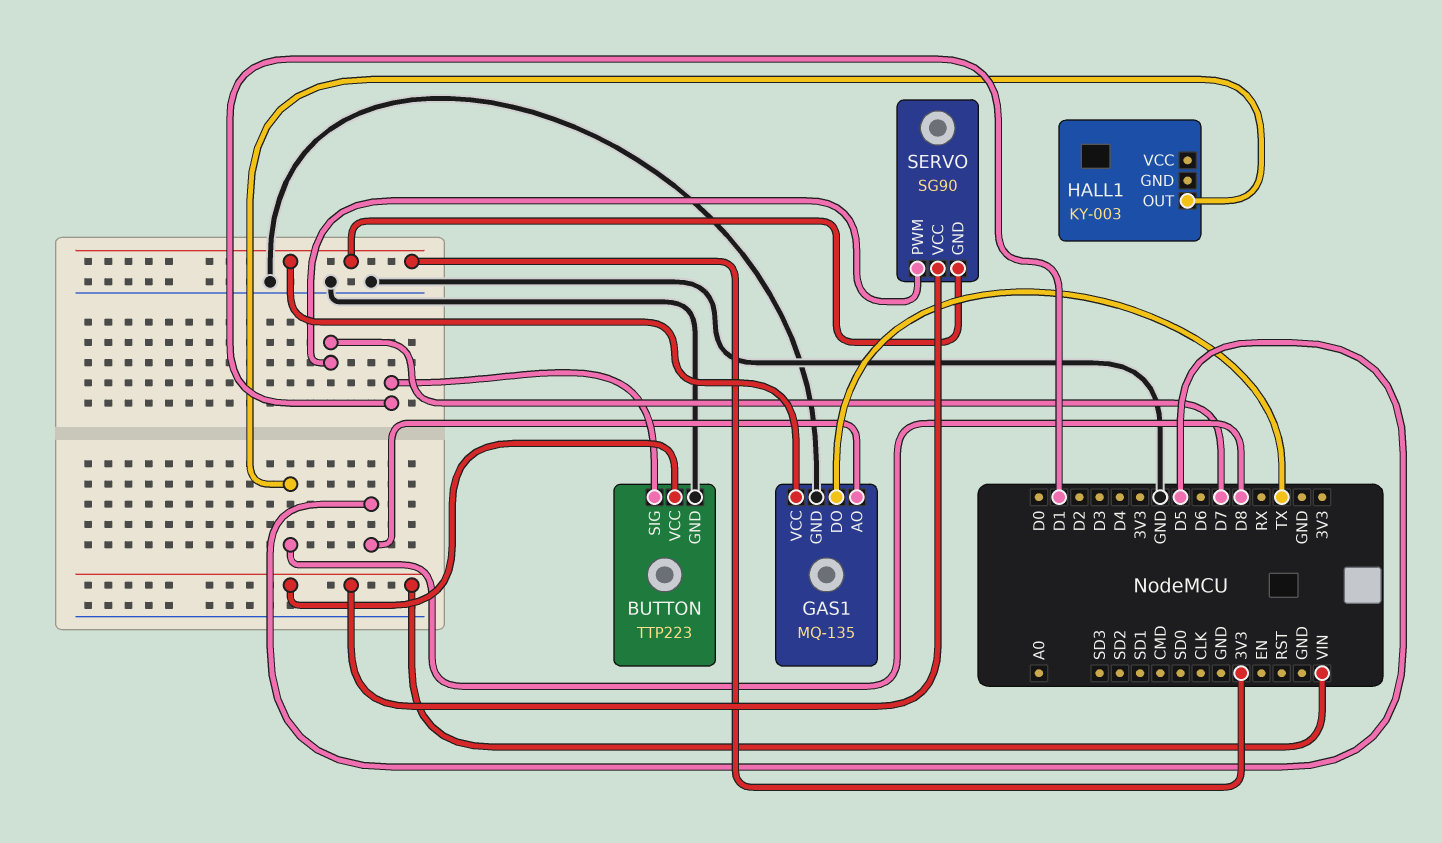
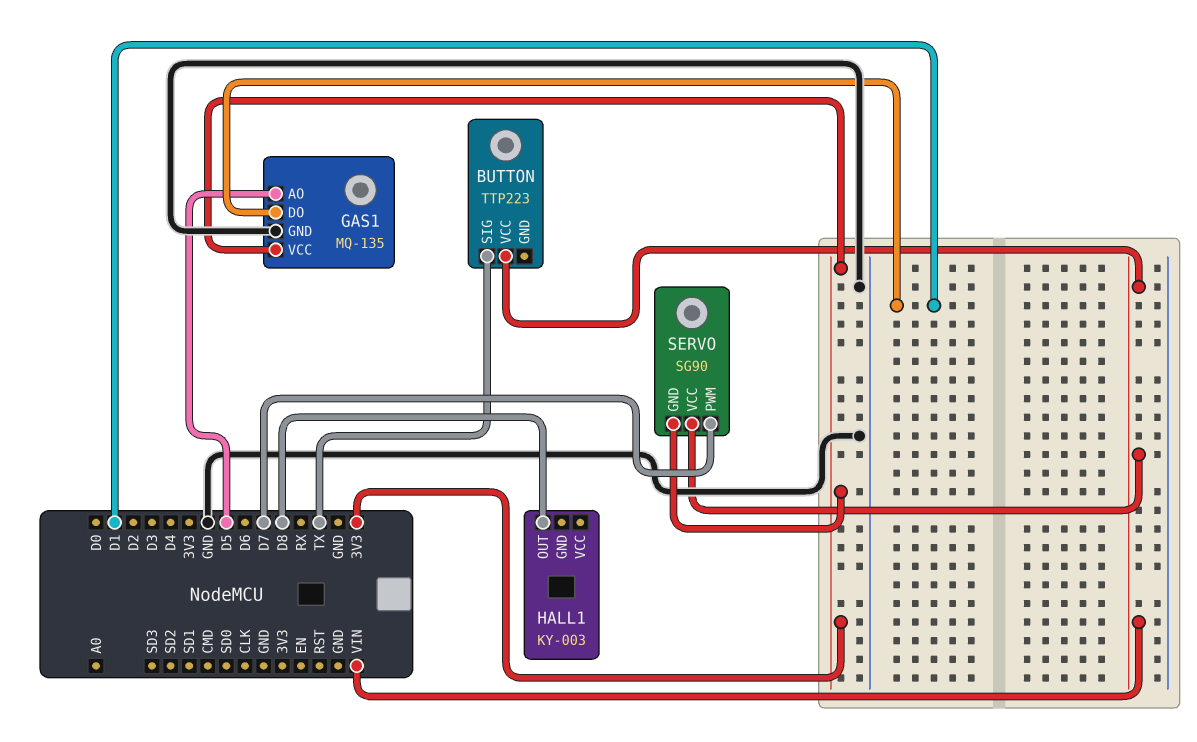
BUTTON pin GND: GND -> none
BUTTON pin SIG: D1 -> TX
GAS1 pin DO: TX -> D1

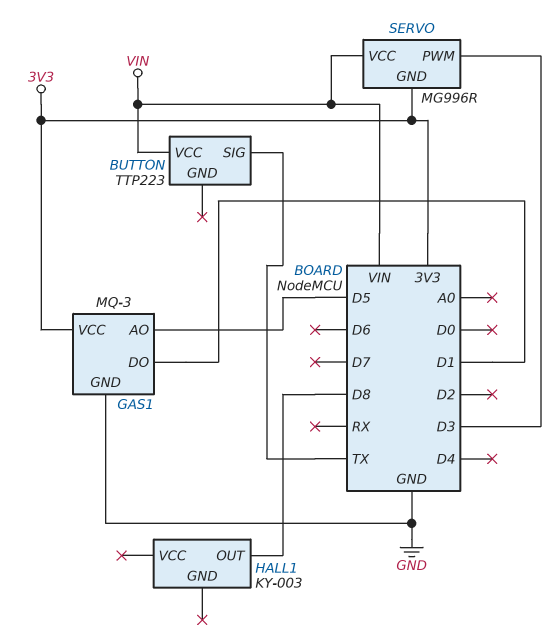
GAS1: MQ-135 -> MQ-3
SERVO: SG90 -> MG996R
SERVO pin PWM: D7 -> D3

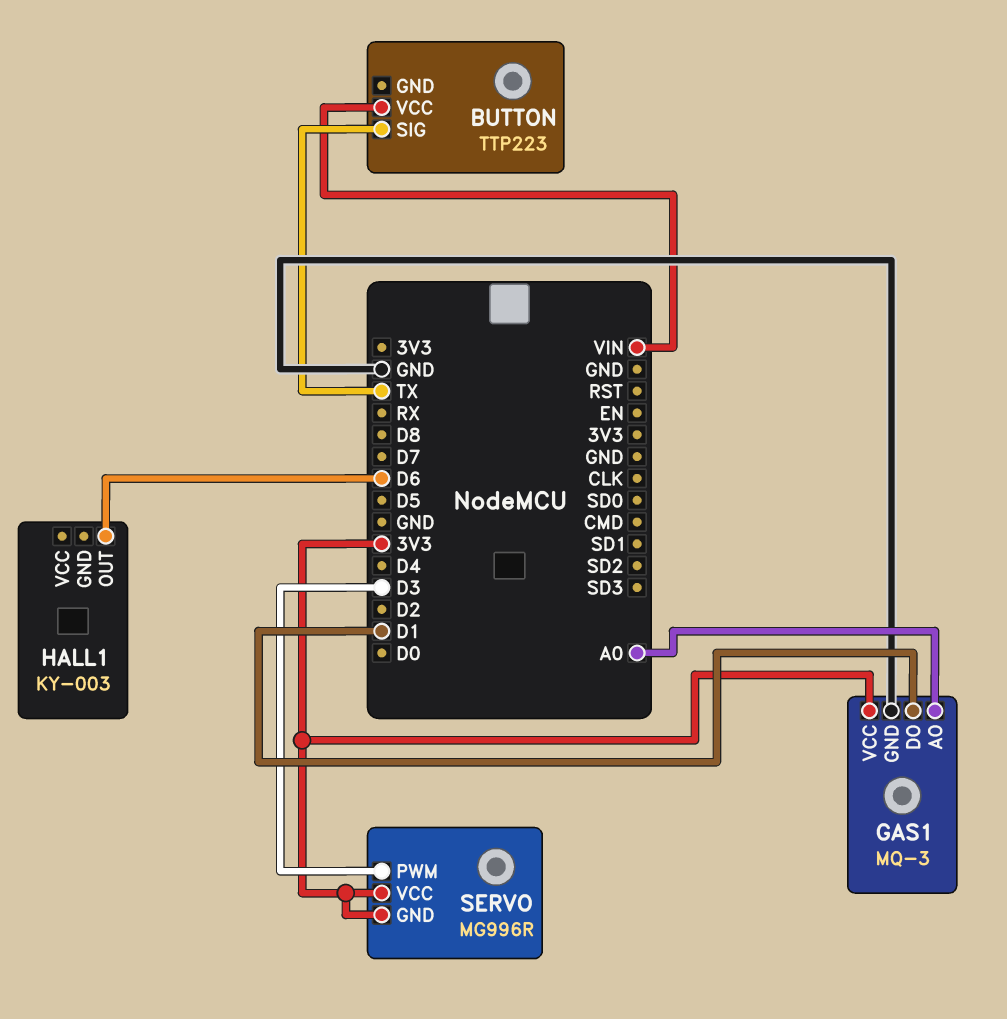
GAS1 pin AO: D5 -> A0
HALL1 pin OUT: D8 -> D6
SERVO pin VCC: VIN -> 3V3

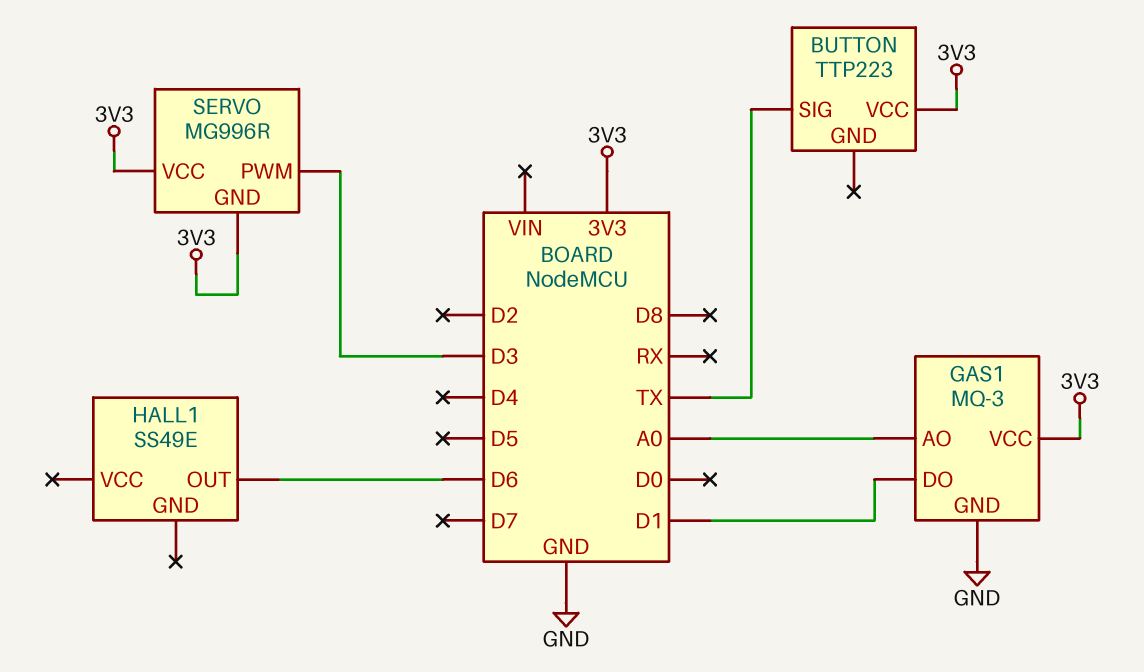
BUTTON pin VCC: VIN -> 3V3
HALL1: KY-003 -> SS49E

